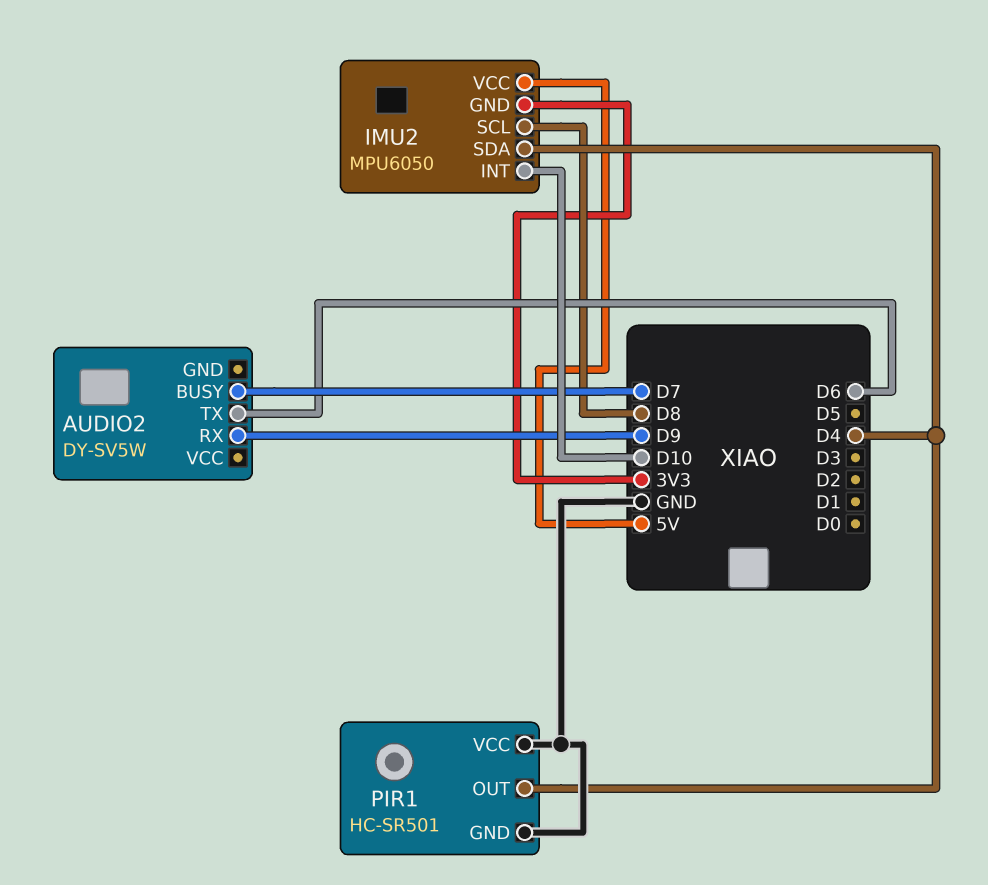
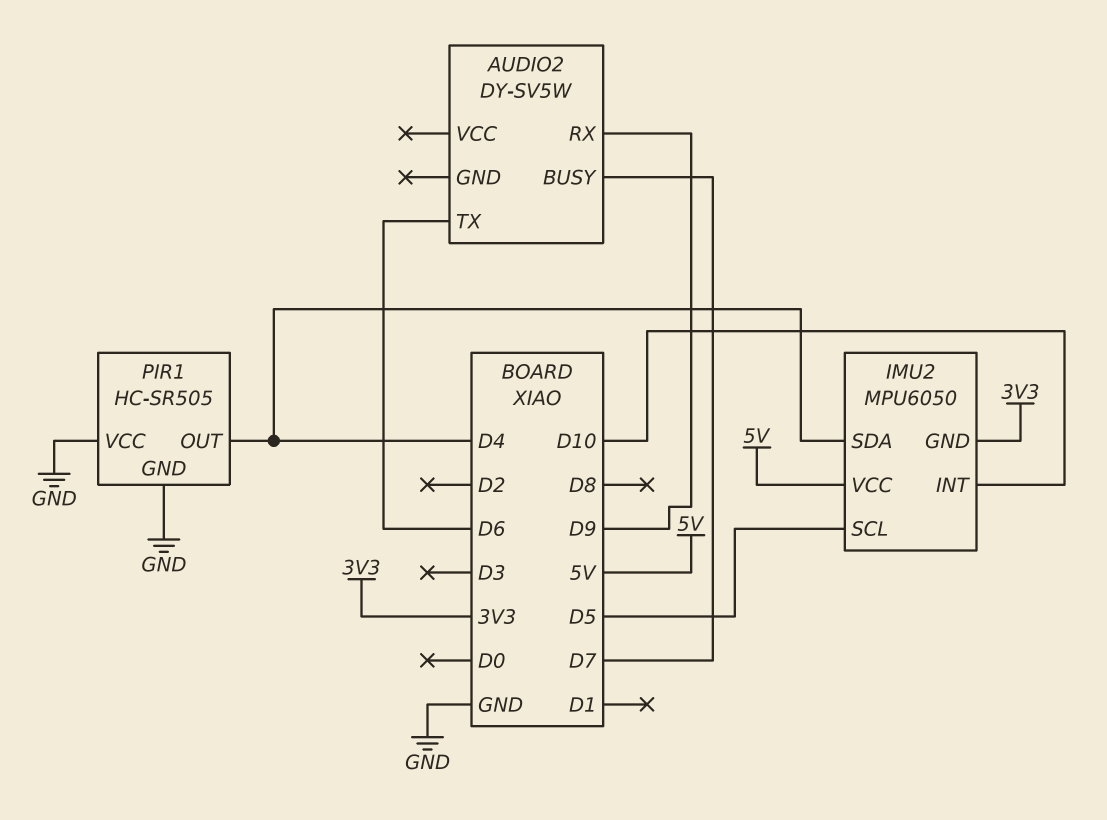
IMU2 pin SCL: D8 -> D5
PIR1: HC-SR501 -> HC-SR505

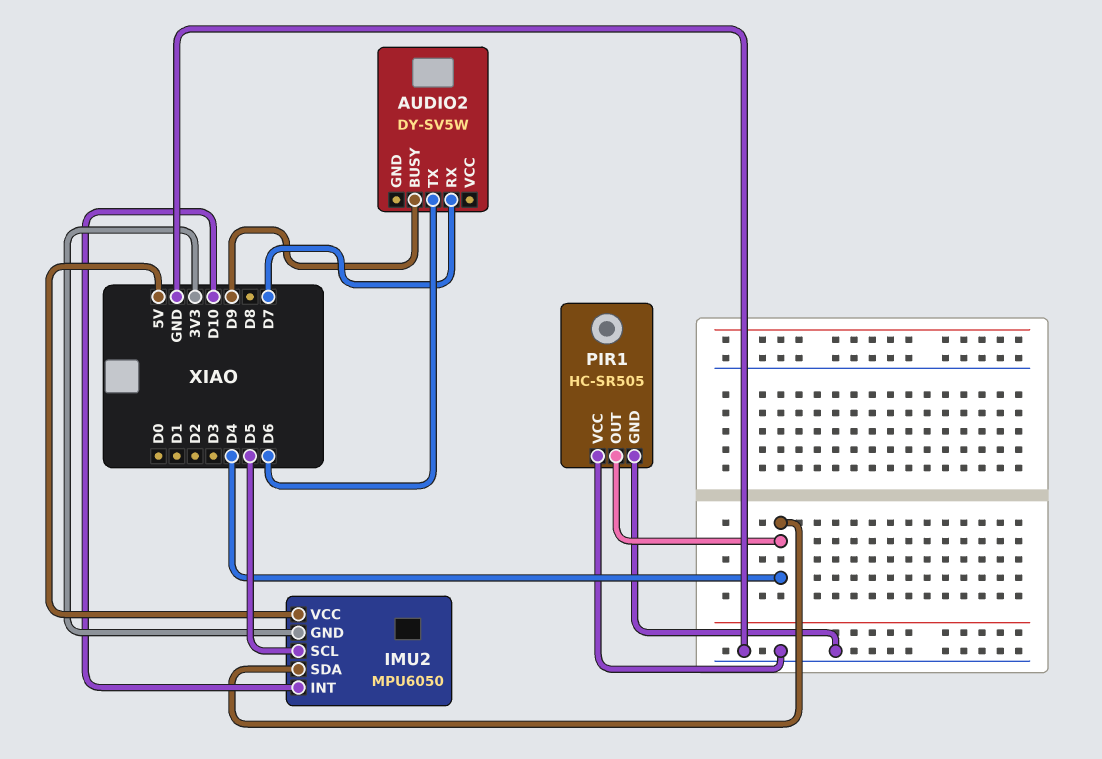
AUDIO2 pin BUSY: D7 -> D9
AUDIO2 pin RX: D9 -> D7

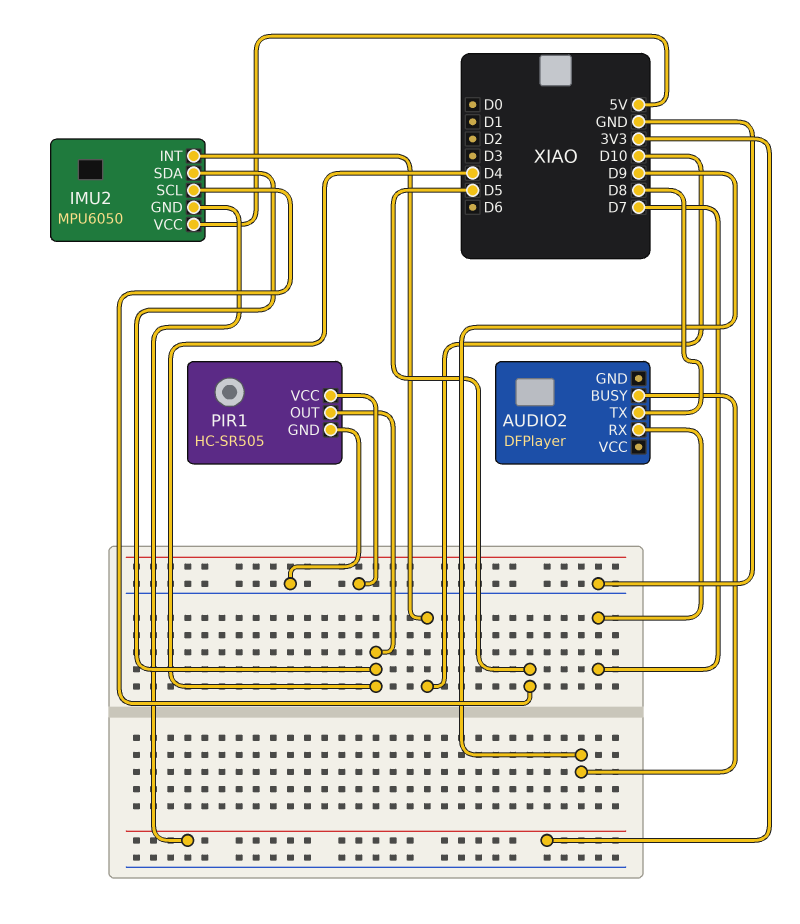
AUDIO2: DY-SV5W -> DFPlayer
AUDIO2 pin TX: D6 -> D8

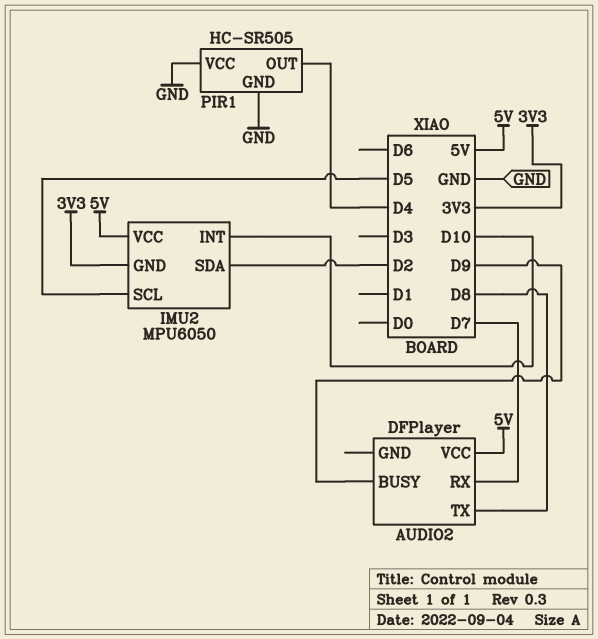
AUDIO2 pin VCC: none -> 5V
IMU2 pin SDA: D4 -> D2

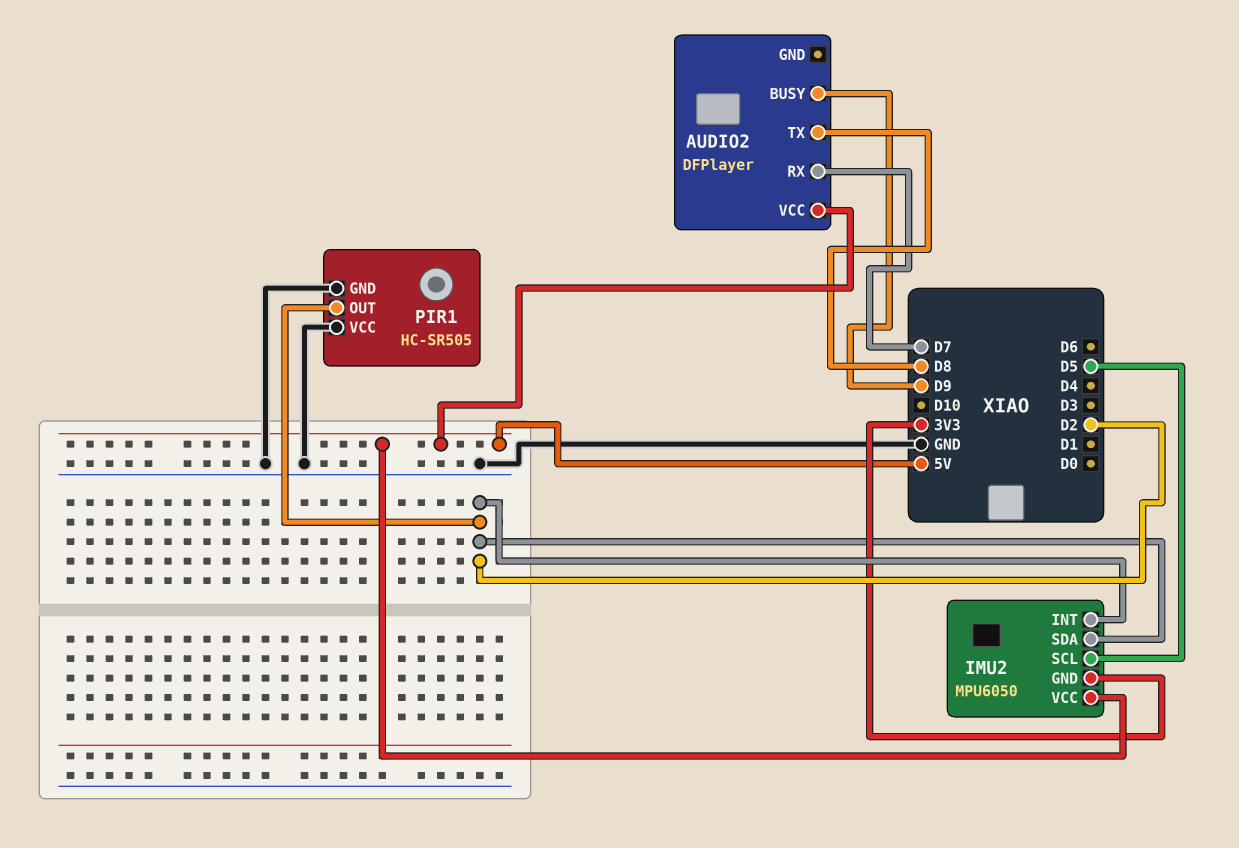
IMU2 pin INT: D10 -> D2
PIR1 pin OUT: D4 -> D2

